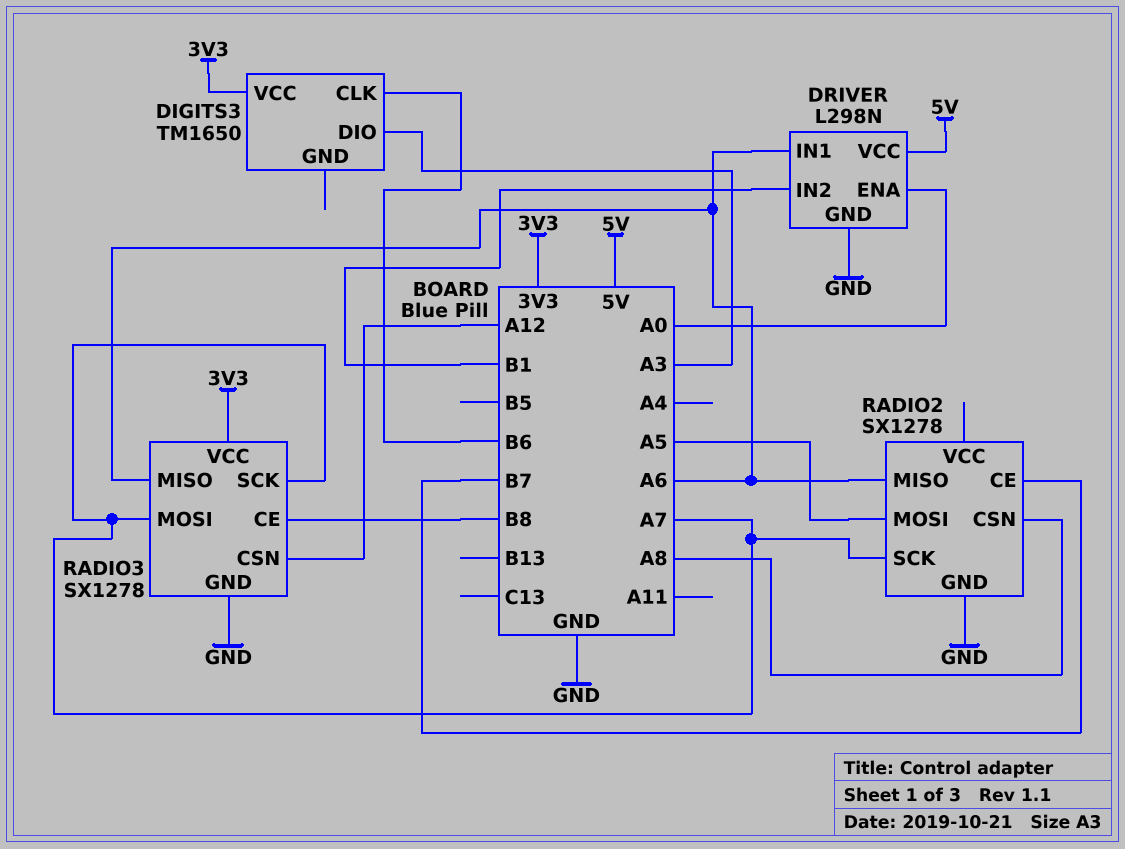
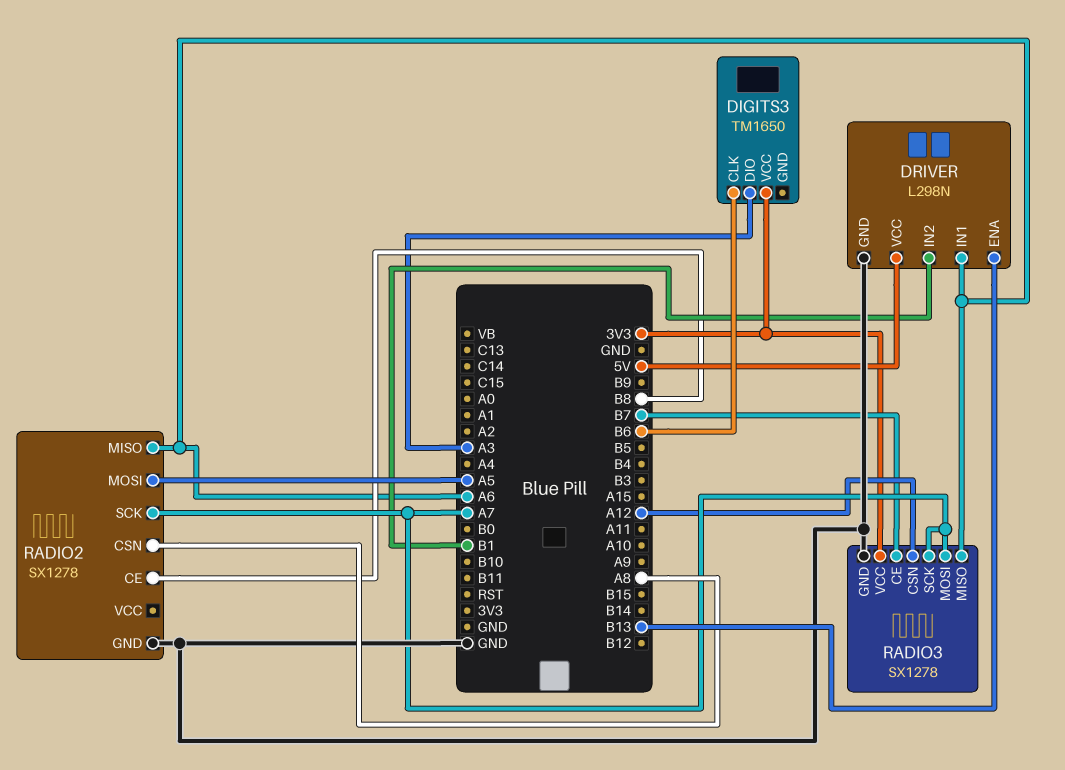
DRIVER pin ENA: A0 -> B13
RADIO2 pin CE: B7 -> B8
RADIO3 pin CE: B8 -> B7

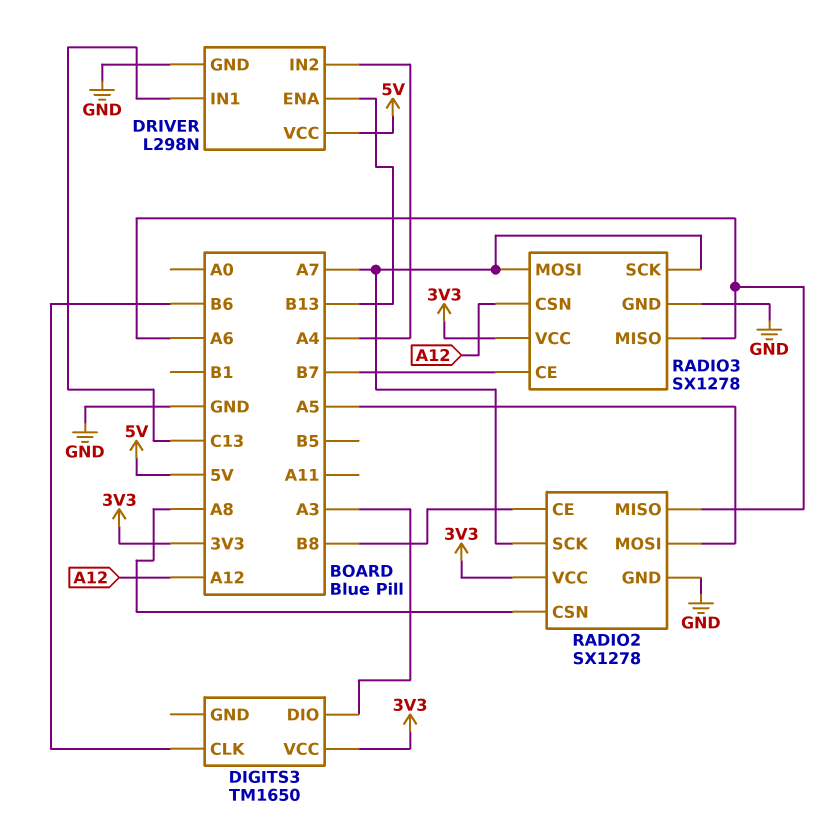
DRIVER pin IN1: A6 -> C13
DRIVER pin IN2: B1 -> A4
RADIO2 pin VCC: none -> 3V3

